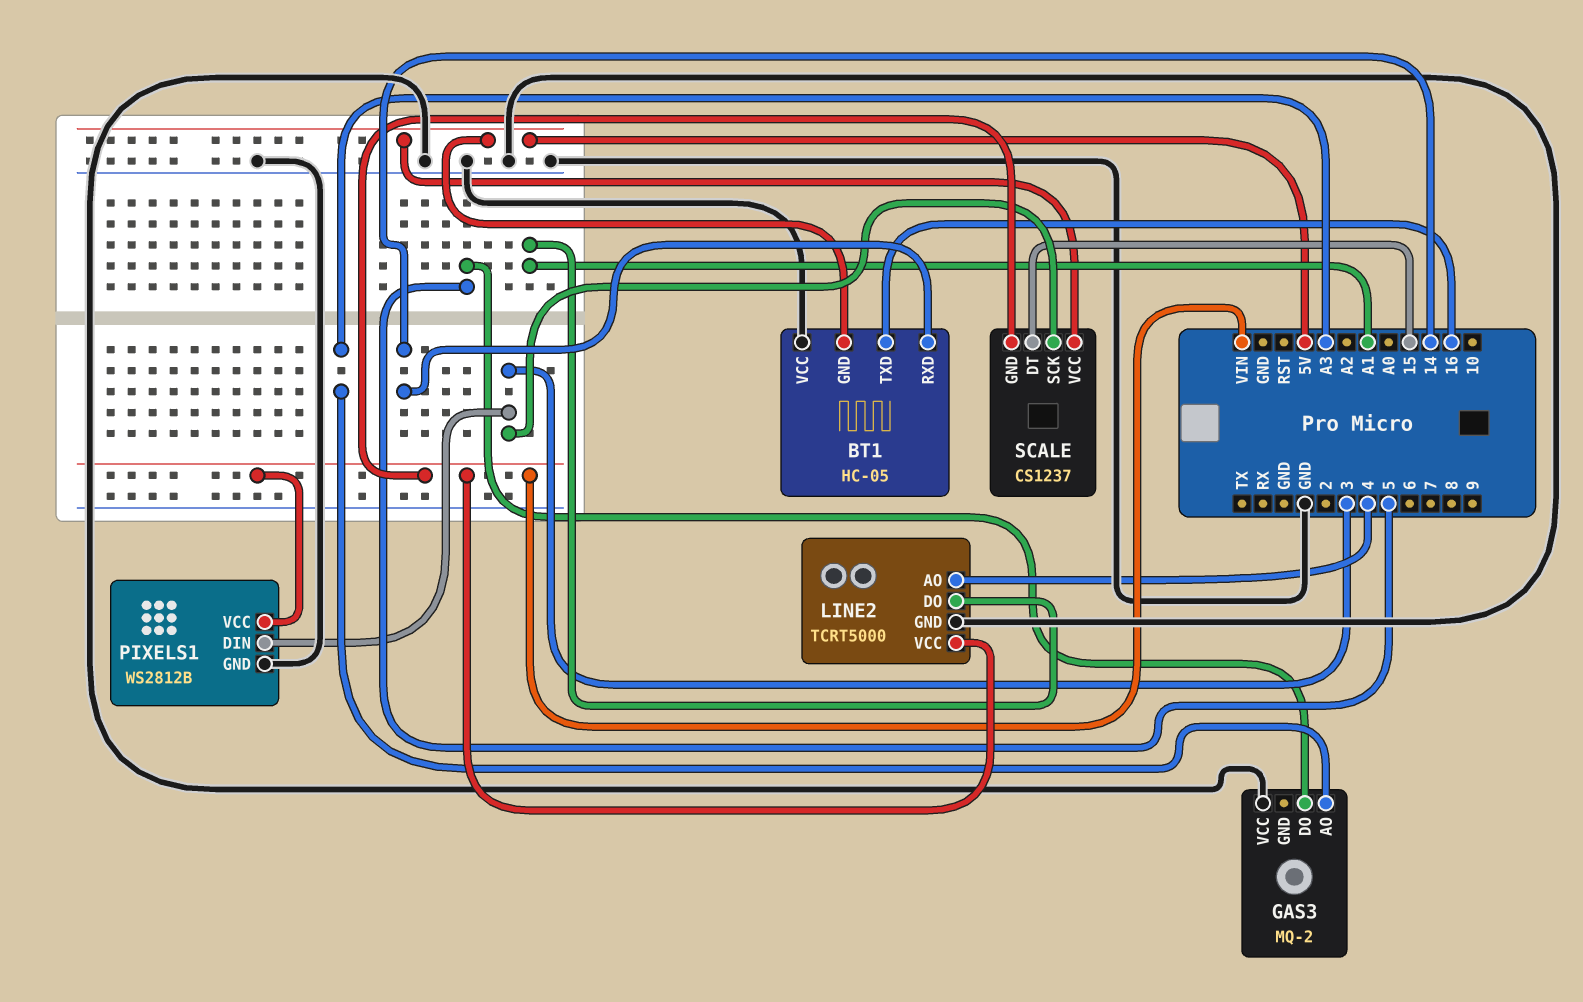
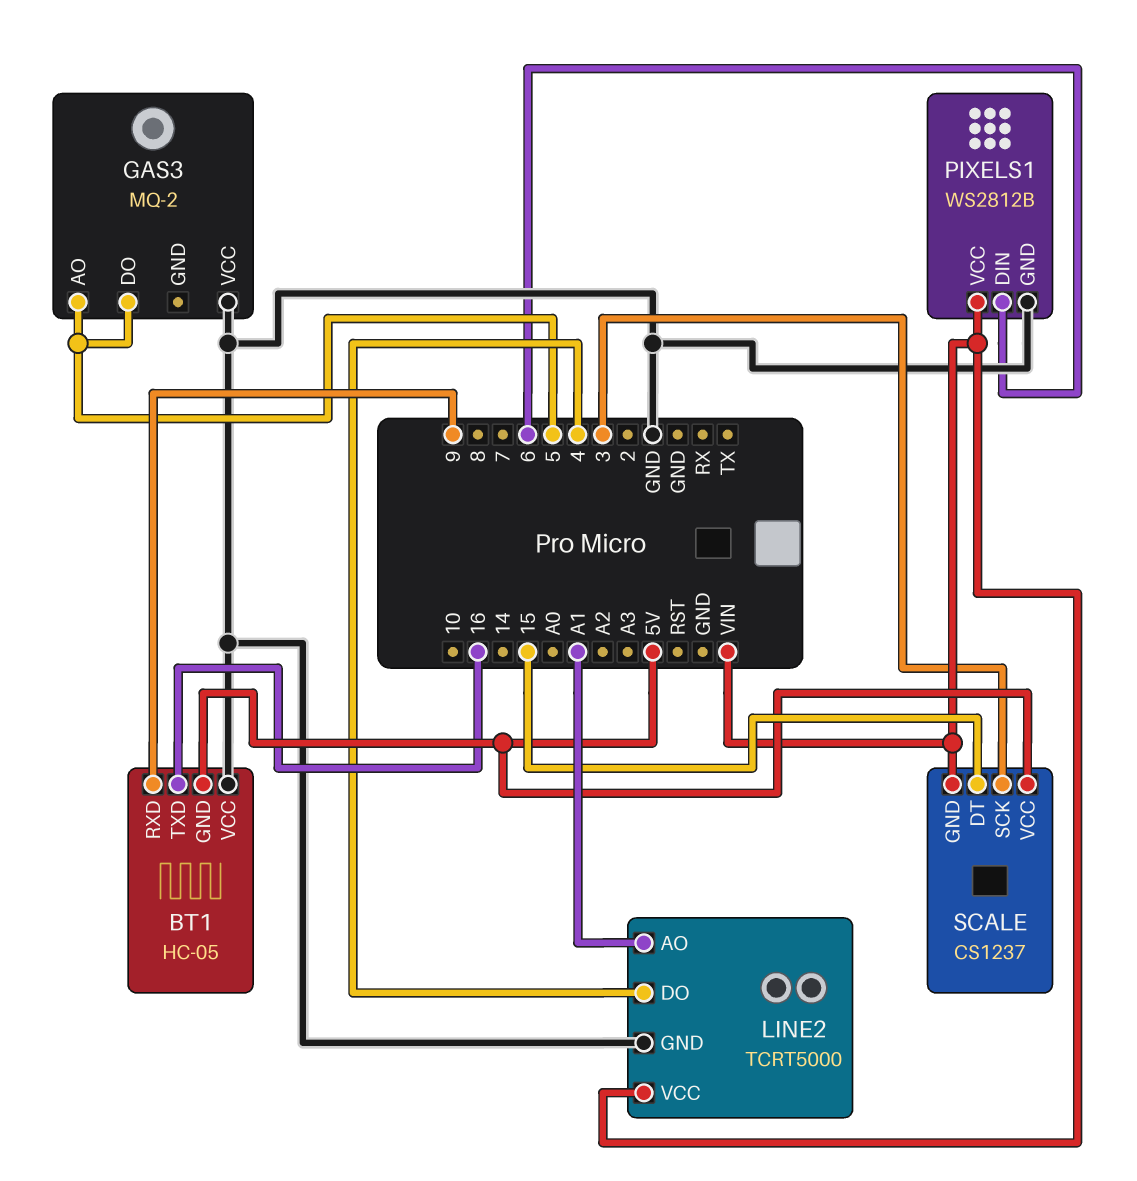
BT1 pin RXD: 14 -> 9
GAS3 pin AO: A3 -> 5
LINE2 pin AO: 4 -> A1
LINE2 pin DO: A1 -> 4
PIXELS1 pin DIN: 3 -> 6

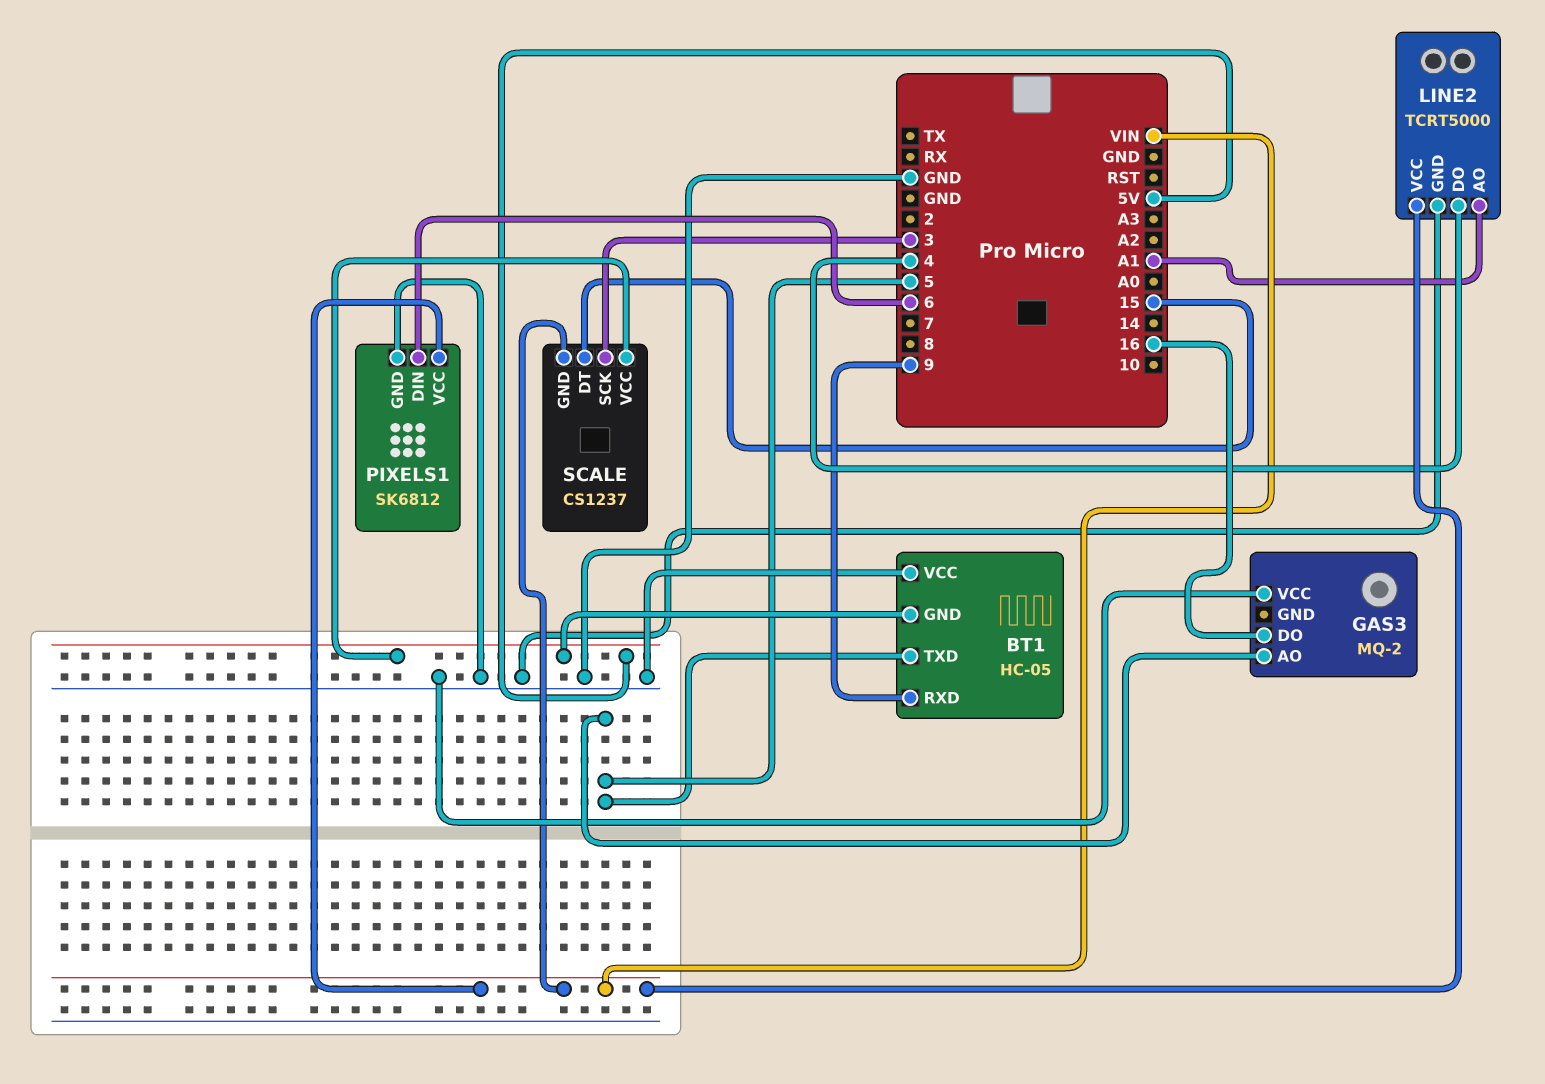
BT1 pin TXD: 16 -> 5
GAS3 pin DO: 5 -> 16
PIXELS1: WS2812B -> SK6812

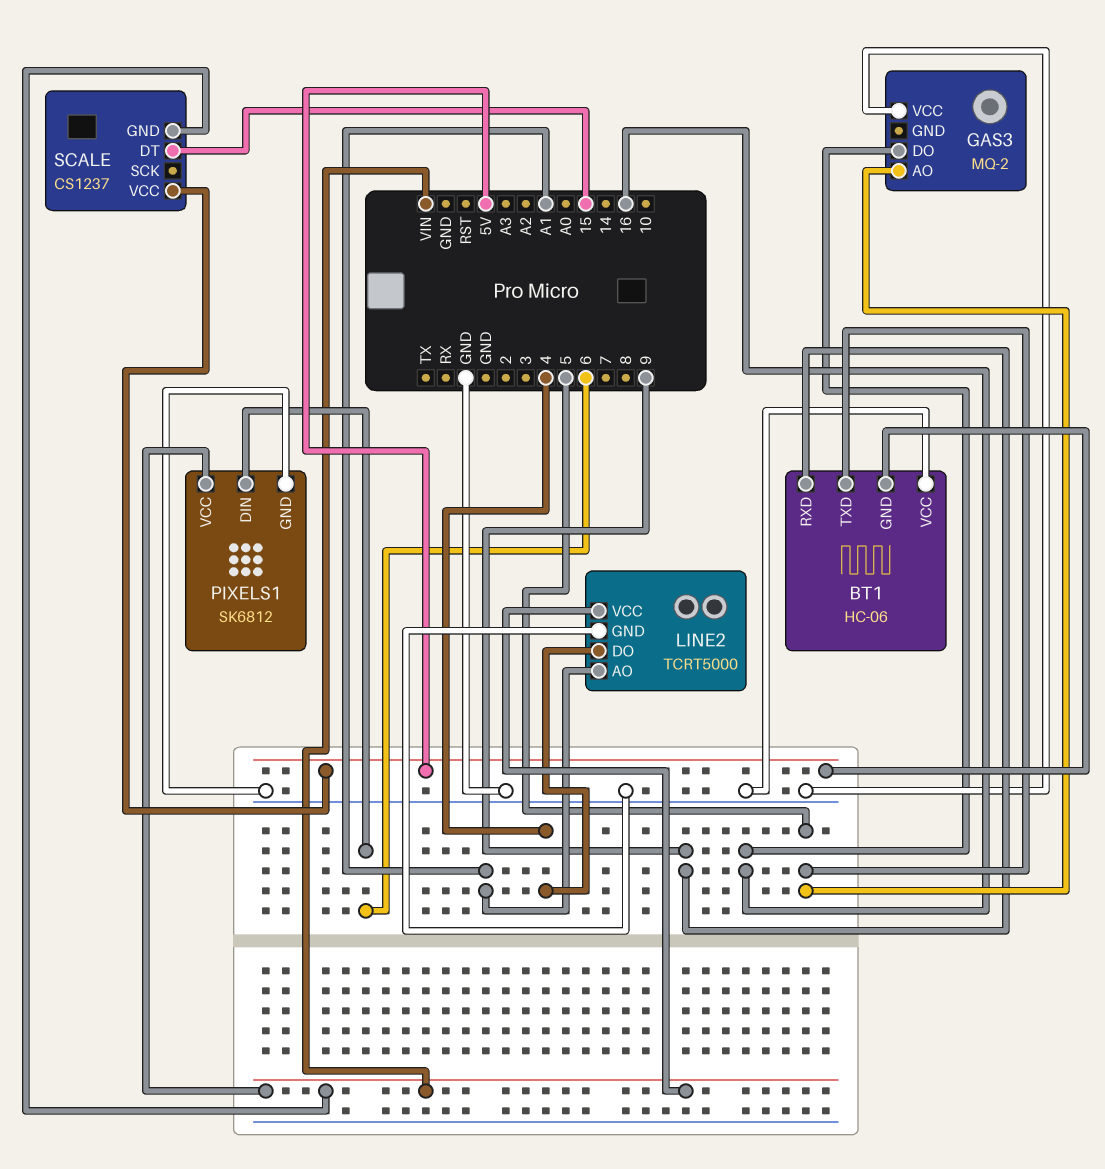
BT1: HC-05 -> HC-06
SCALE pin SCK: 3 -> none

